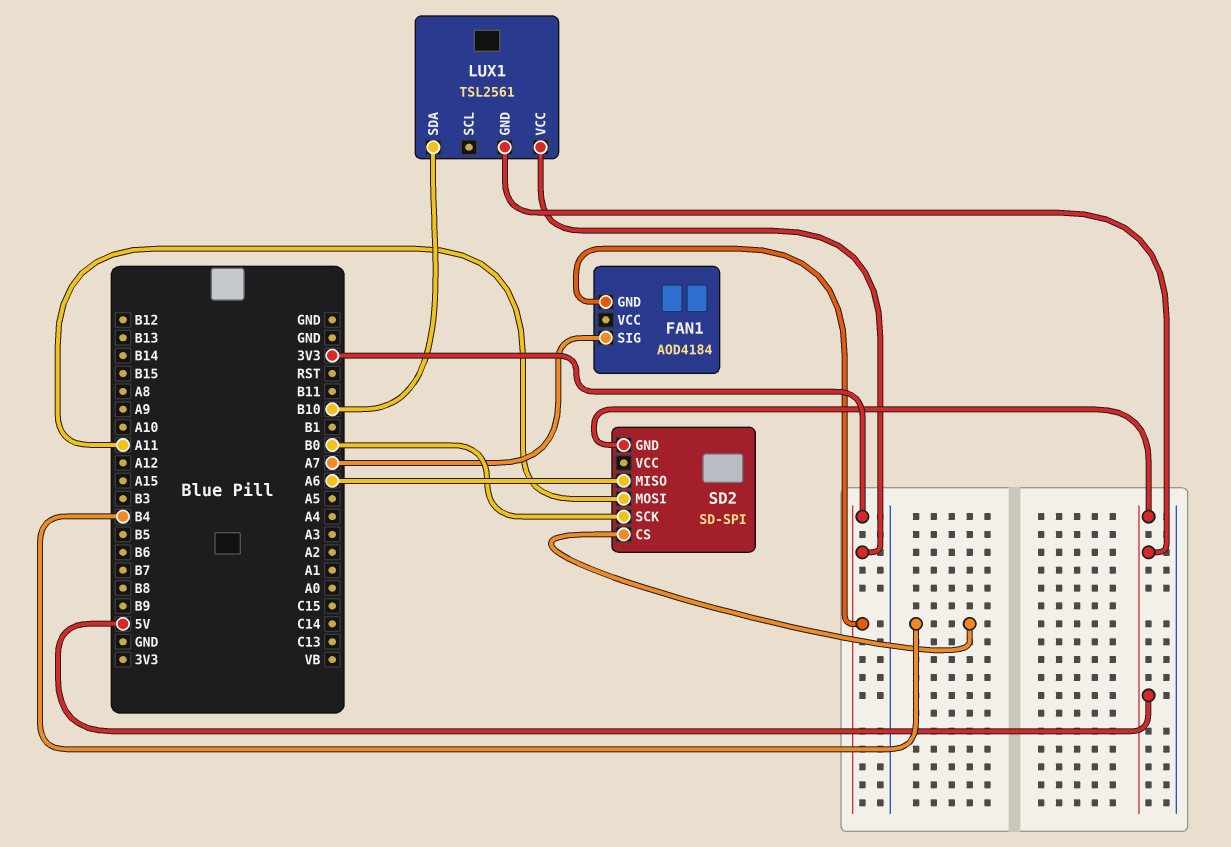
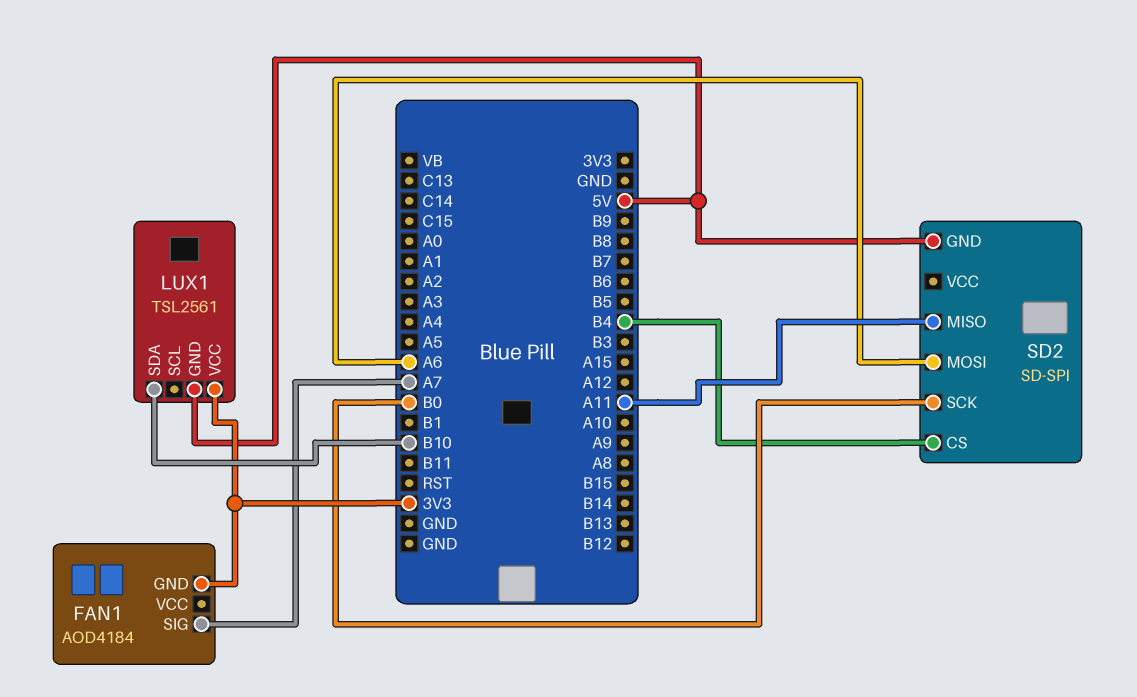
SD2 pin MISO: A6 -> A11
SD2 pin MOSI: A11 -> A6

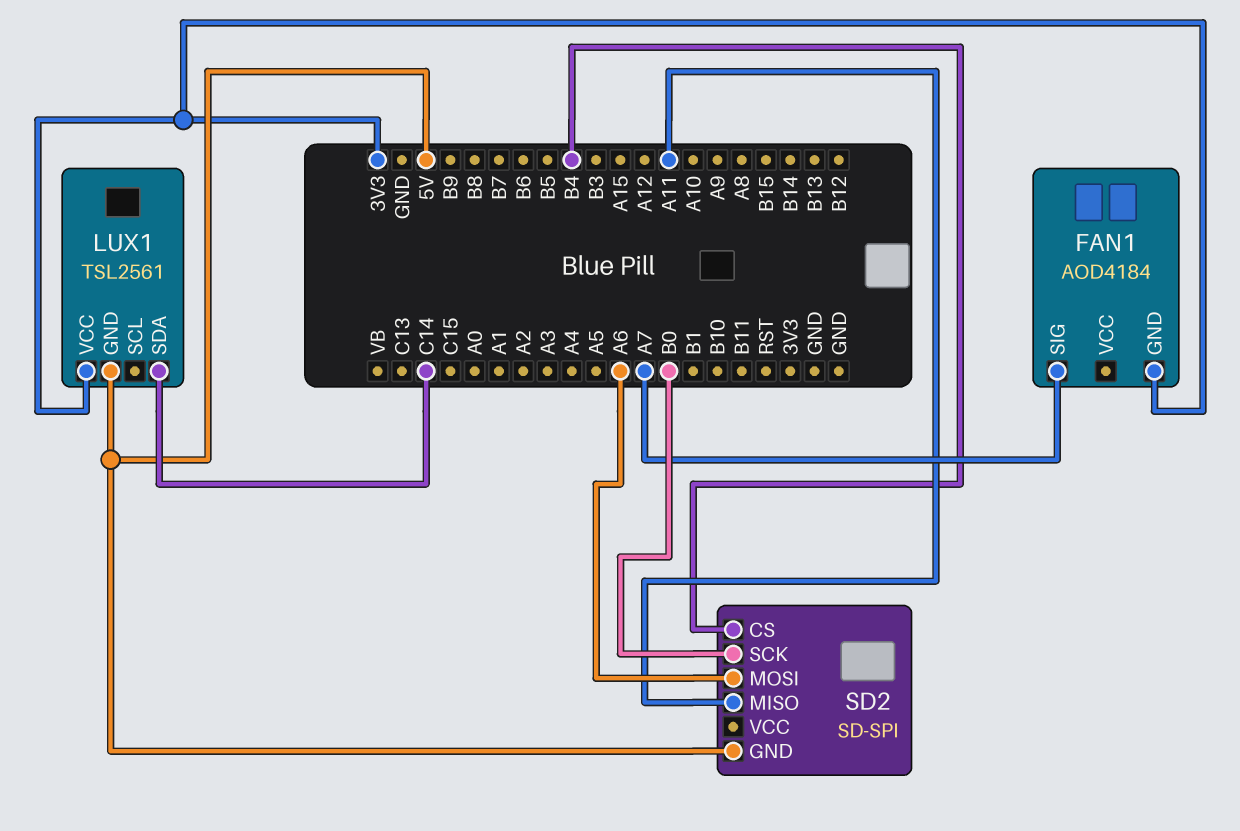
LUX1 pin SDA: B10 -> C14

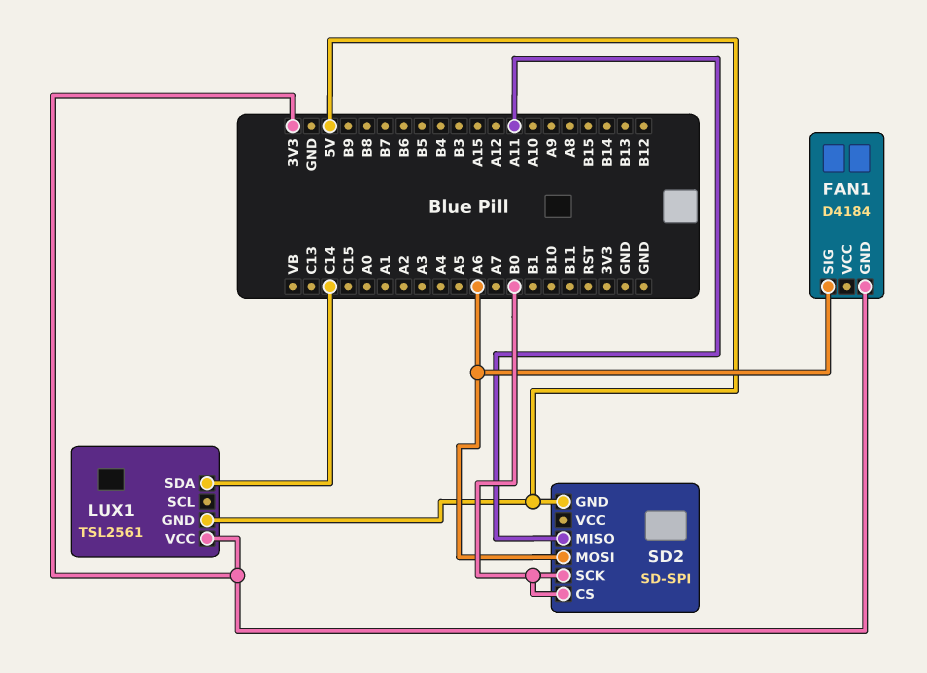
FAN1: AOD4184 -> D4184
FAN1 pin SIG: A7 -> A6
SD2 pin CS: B4 -> B0

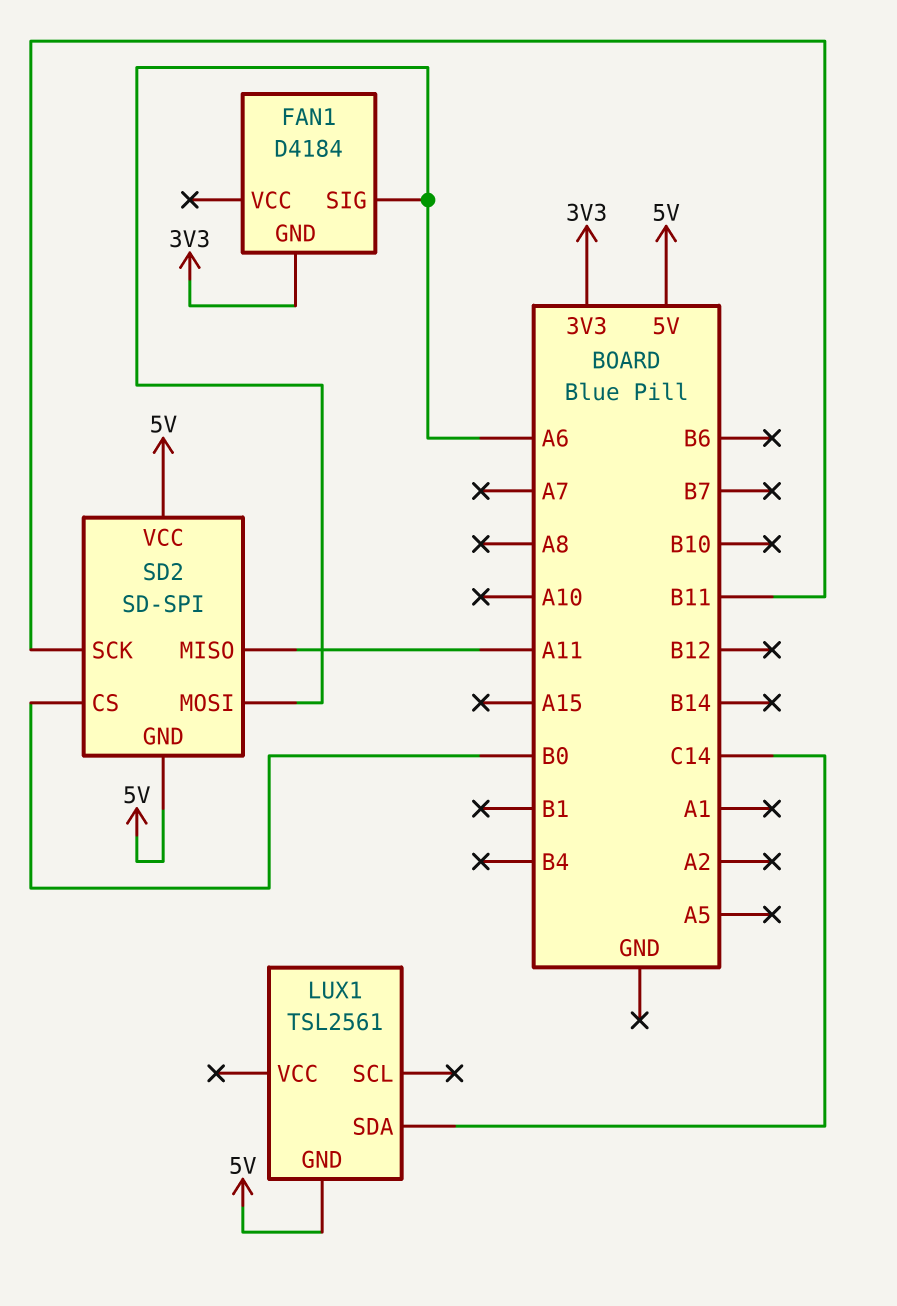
LUX1 pin VCC: 3V3 -> none
SD2 pin SCK: B0 -> B11
SD2 pin VCC: none -> 5V

